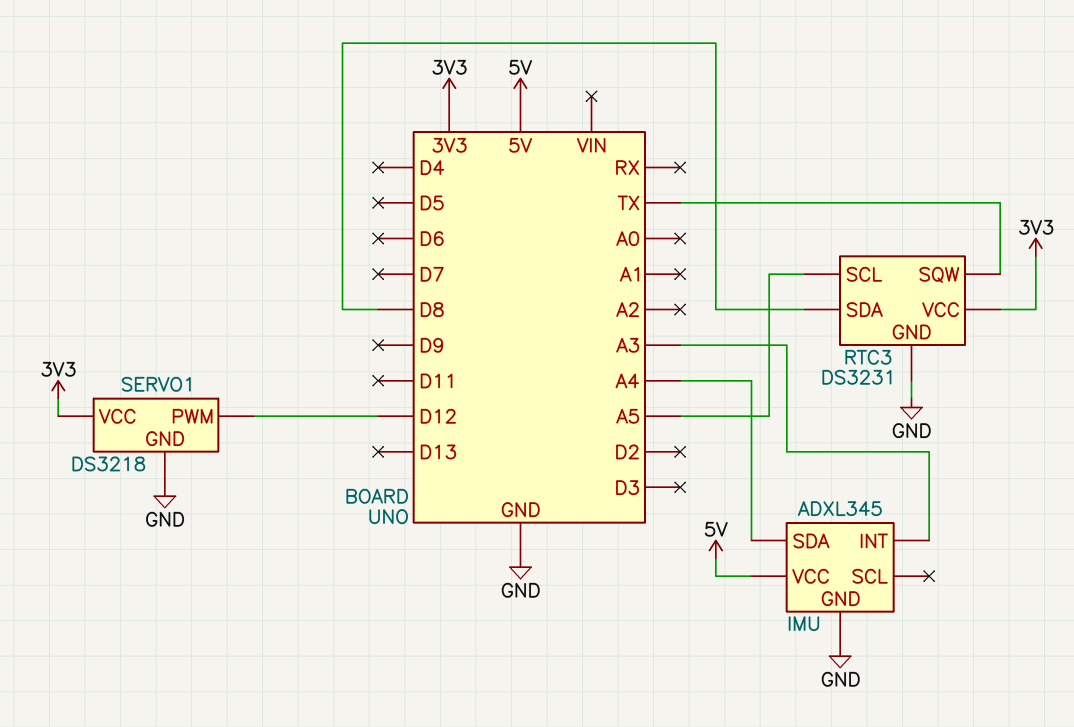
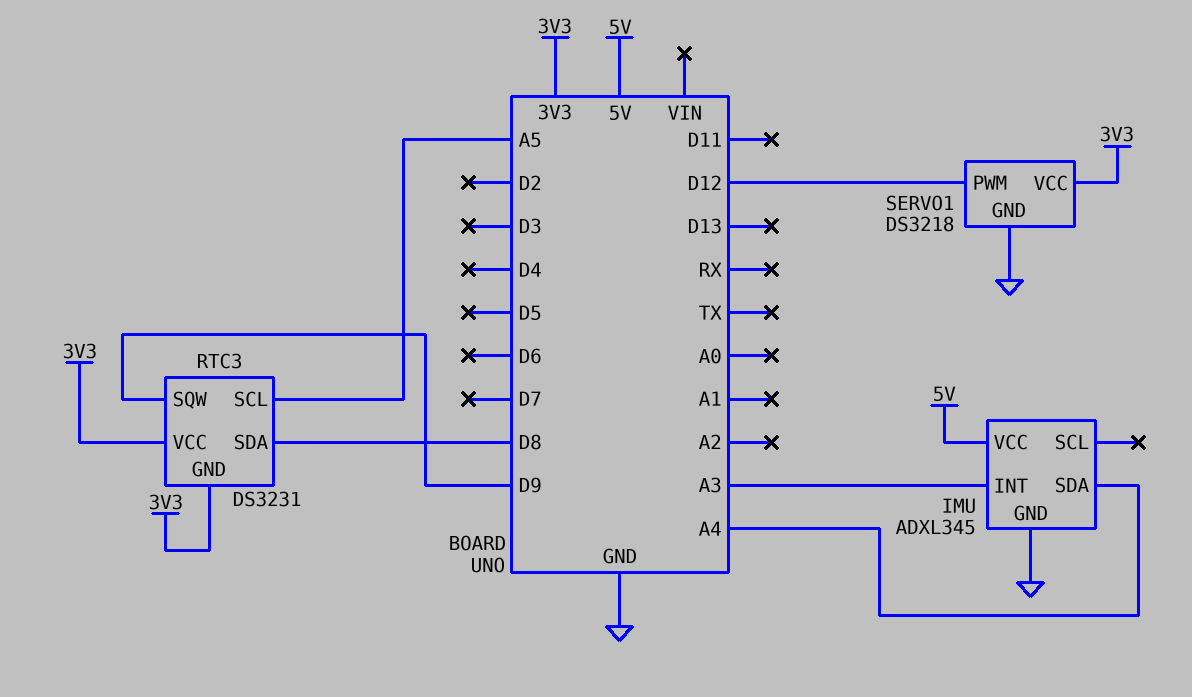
RTC3 pin GND: GND -> 3V3
RTC3 pin SQW: TX -> D9

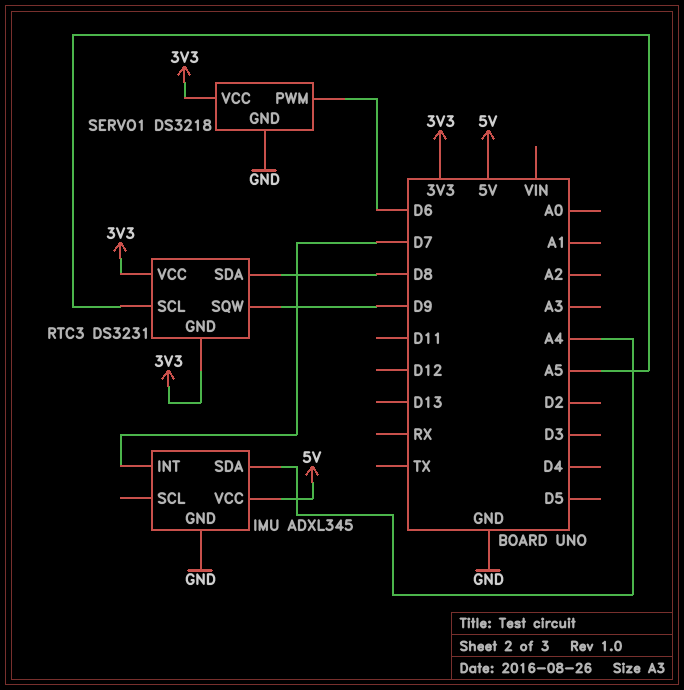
IMU pin INT: A3 -> D7
SERVO1 pin PWM: D12 -> D6

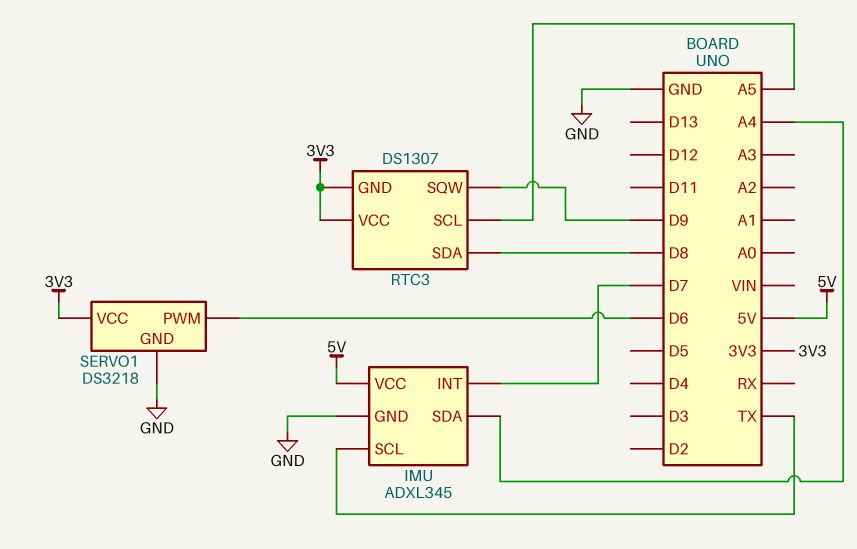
IMU pin SCL: none -> TX
RTC3: DS3231 -> DS1307

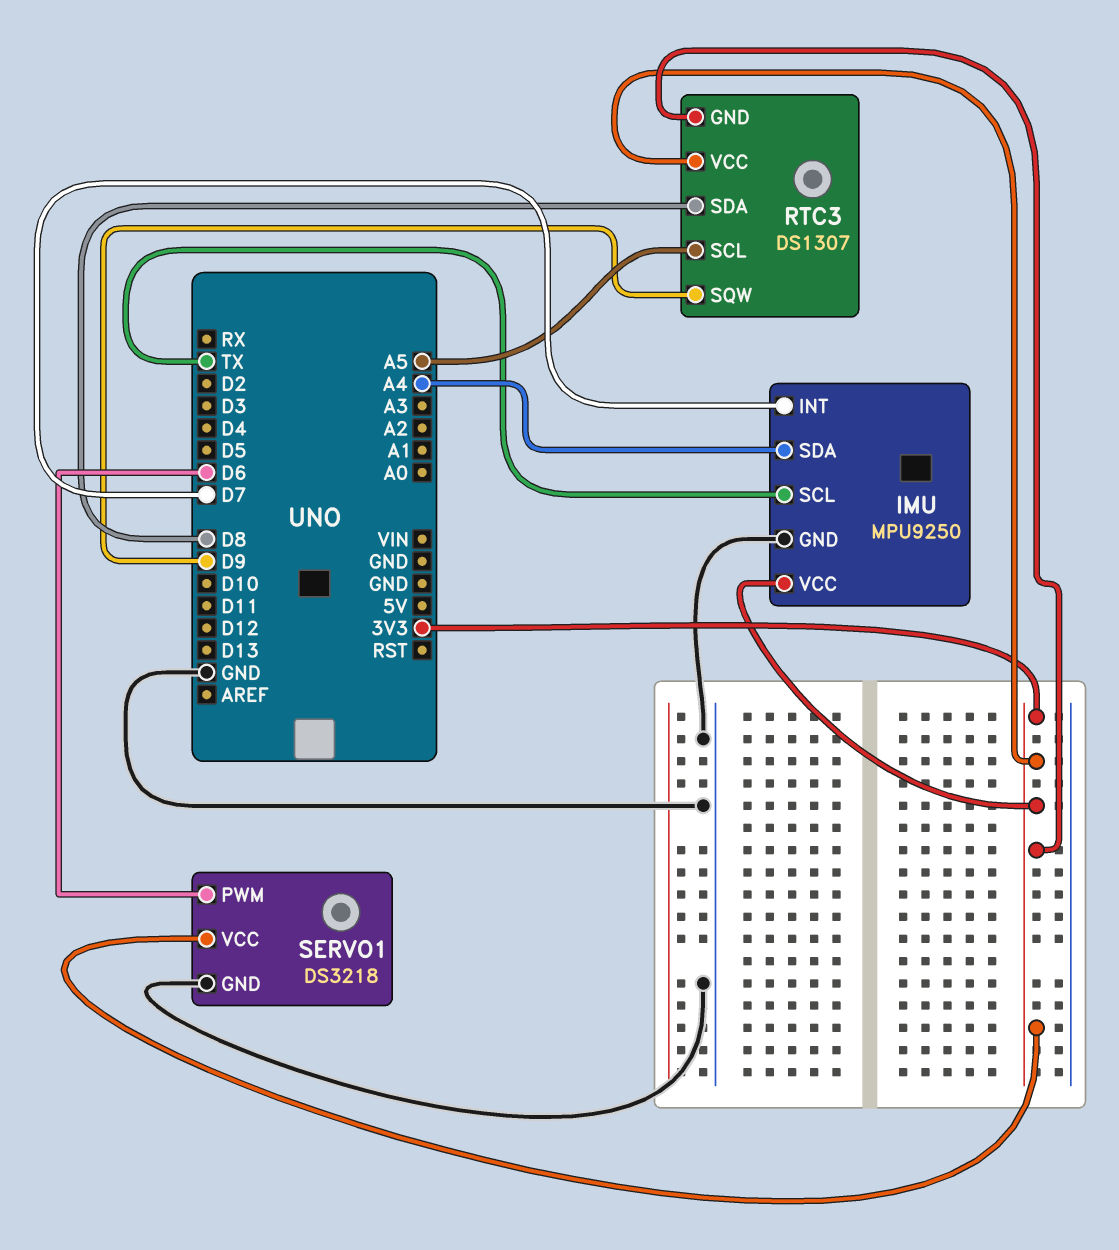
IMU: ADXL345 -> MPU9250
IMU pin VCC: 5V -> 3V3

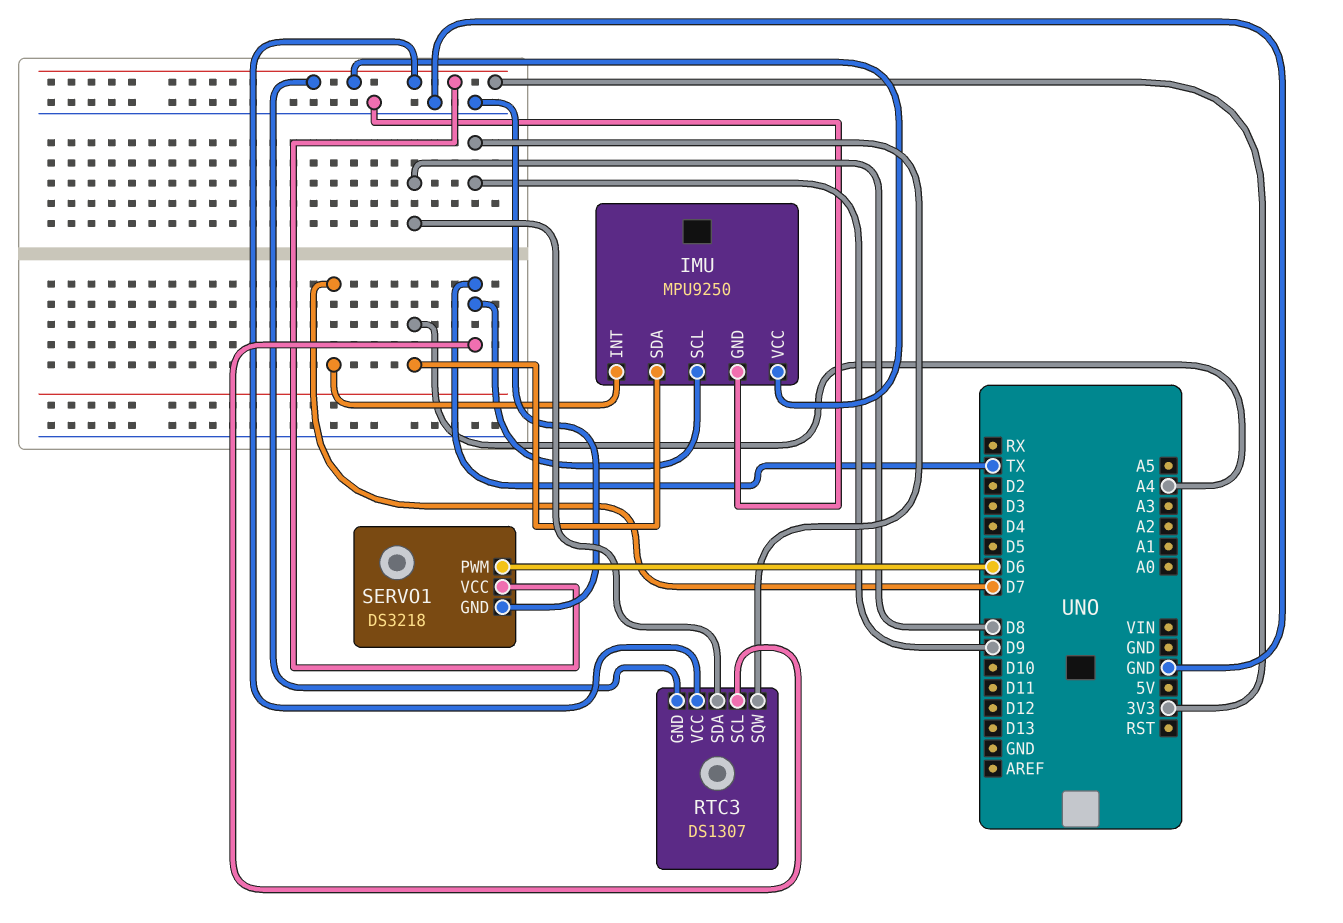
RTC3 pin SCL: A5 -> TX

